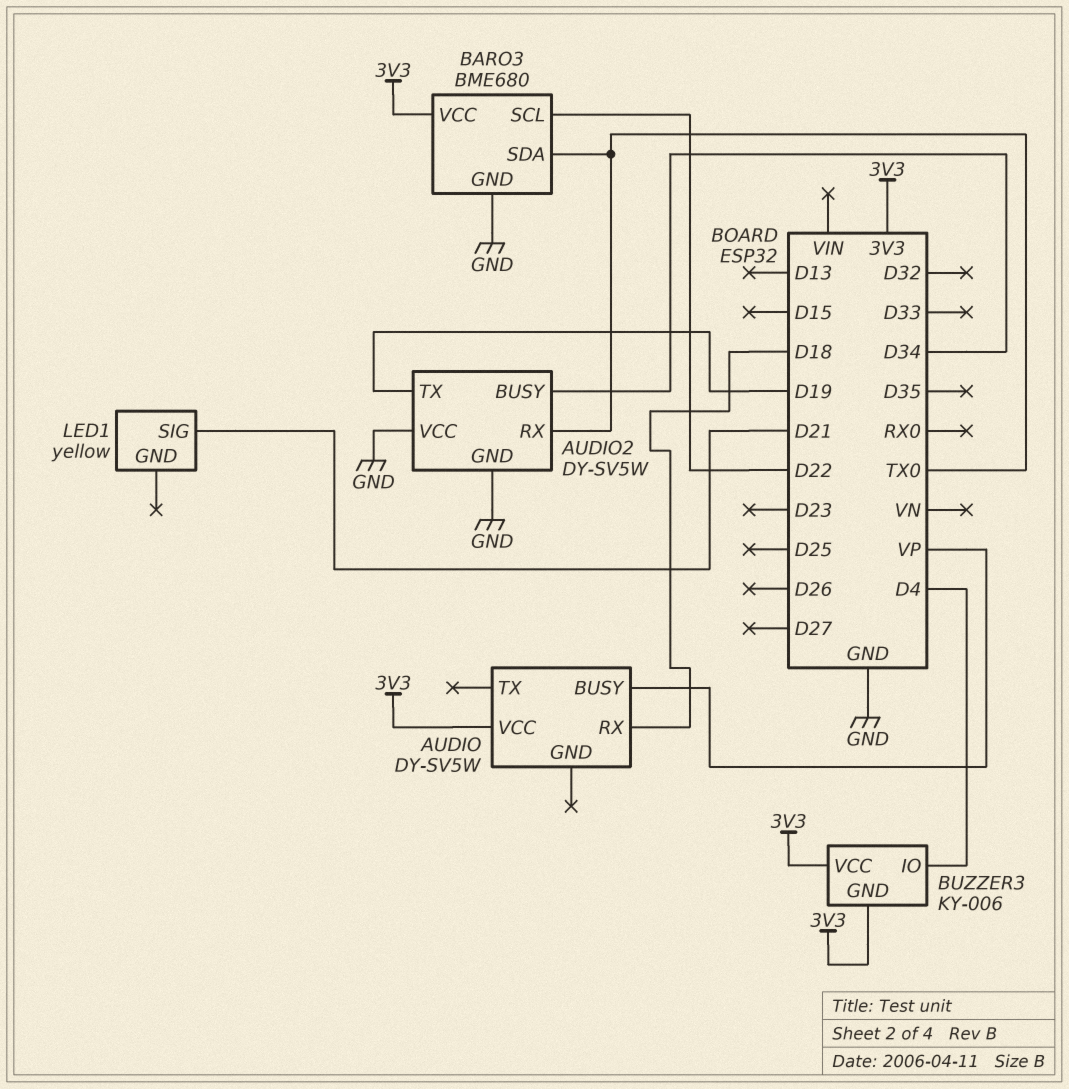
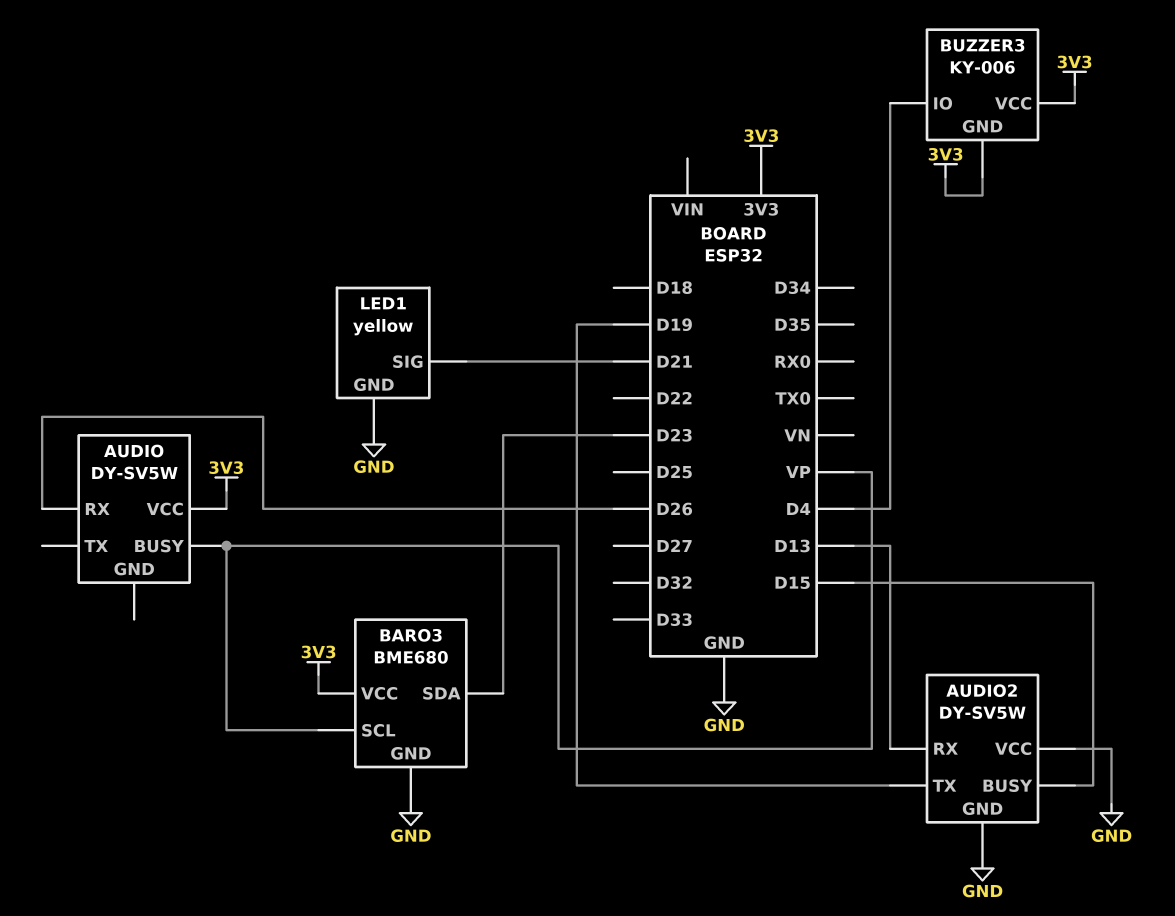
AUDIO pin RX: D18 -> D26
AUDIO2 pin BUSY: D34 -> D15
AUDIO2 pin RX: TX0 -> D13
BARO3 pin SCL: D22 -> VP
BARO3 pin SDA: TX0 -> D23
LED1 pin GND: none -> GND

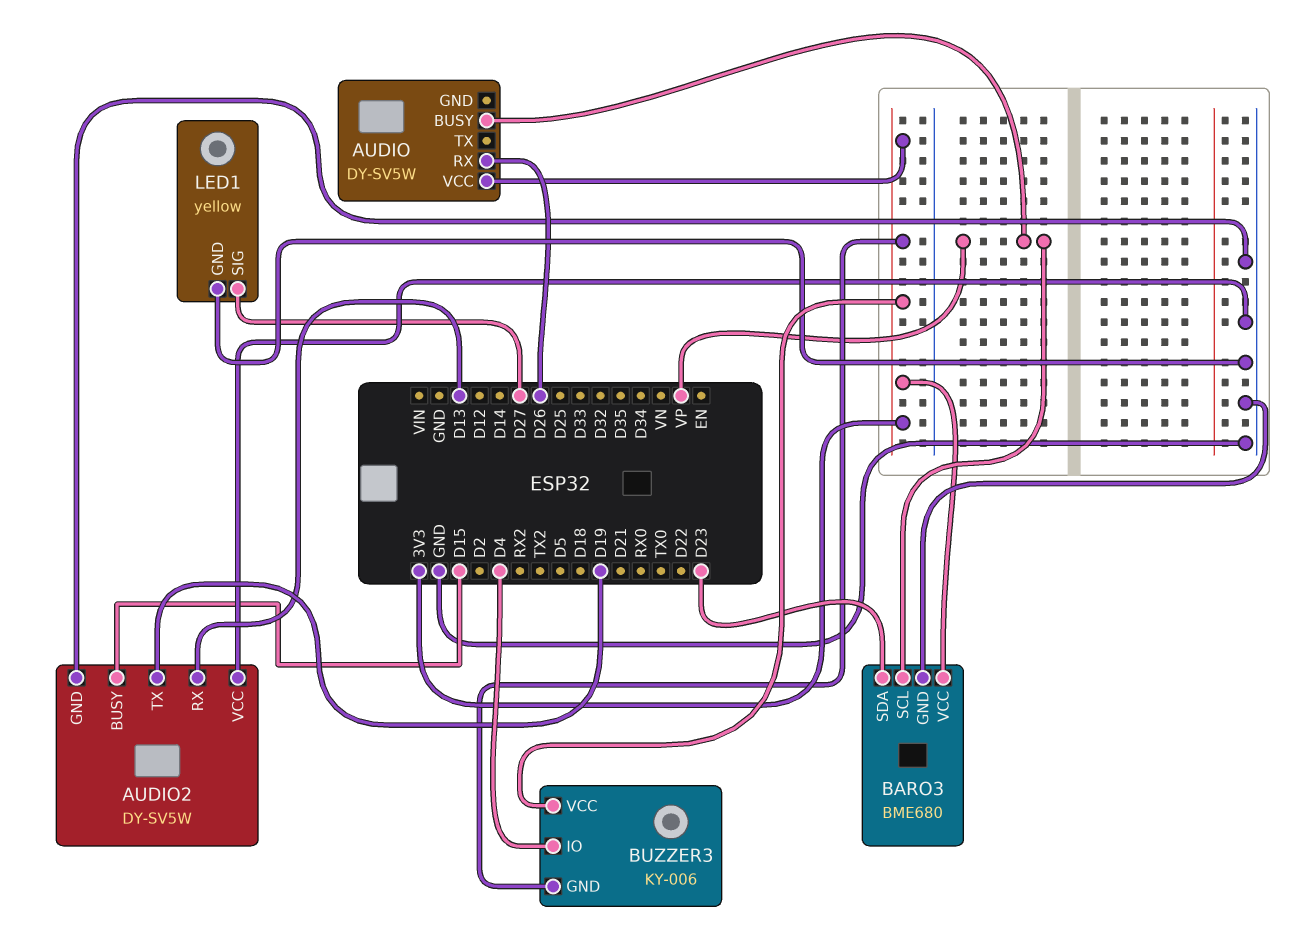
LED1 pin SIG: D21 -> D27

